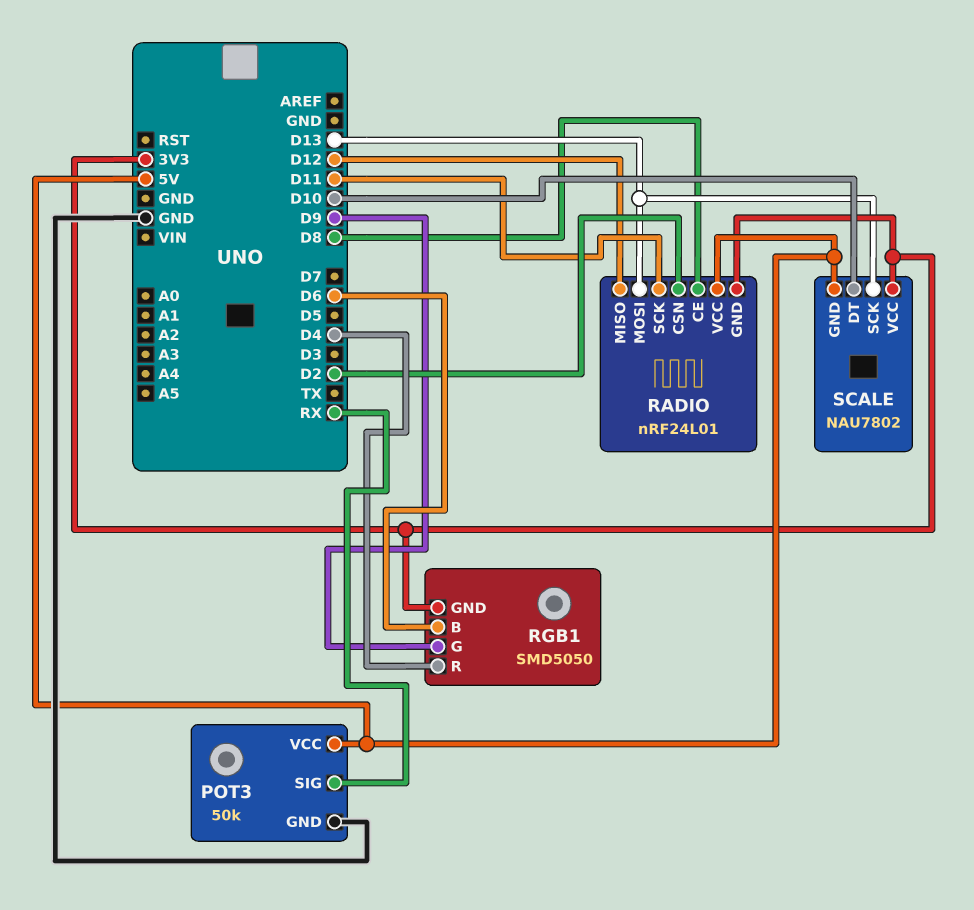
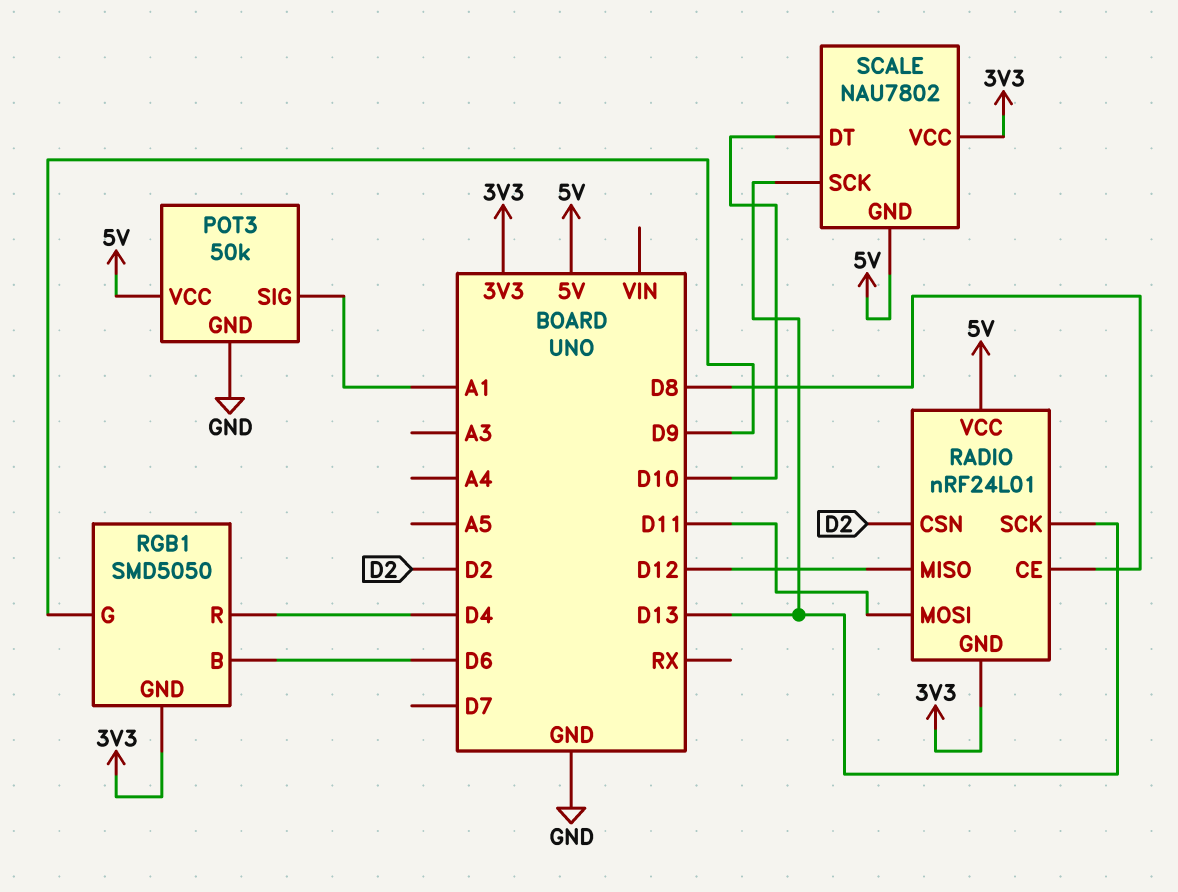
POT3 pin SIG: RX -> A1
RADIO pin MOSI: D13 -> D11
RADIO pin SCK: D11 -> D13

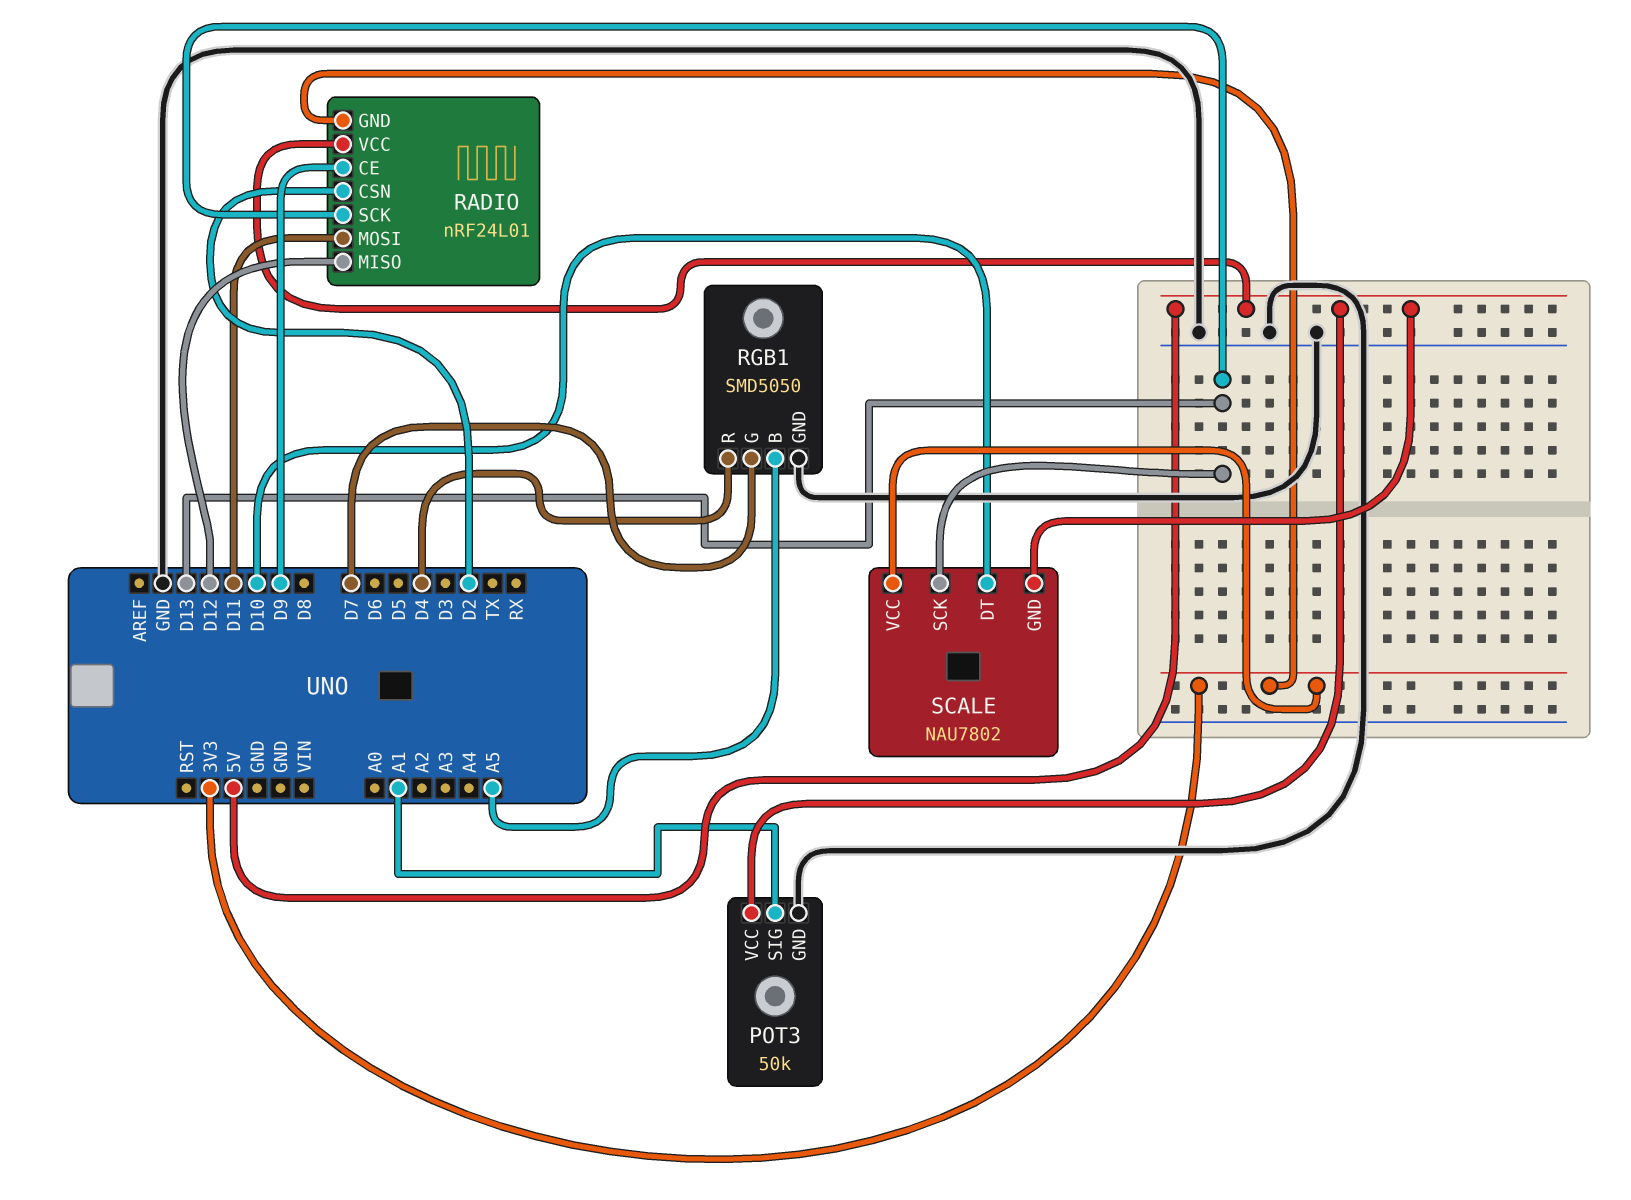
RADIO pin CE: D8 -> D9
RGB1 pin B: D6 -> A5
RGB1 pin G: D9 -> D7
RGB1 pin GND: 3V3 -> GND

